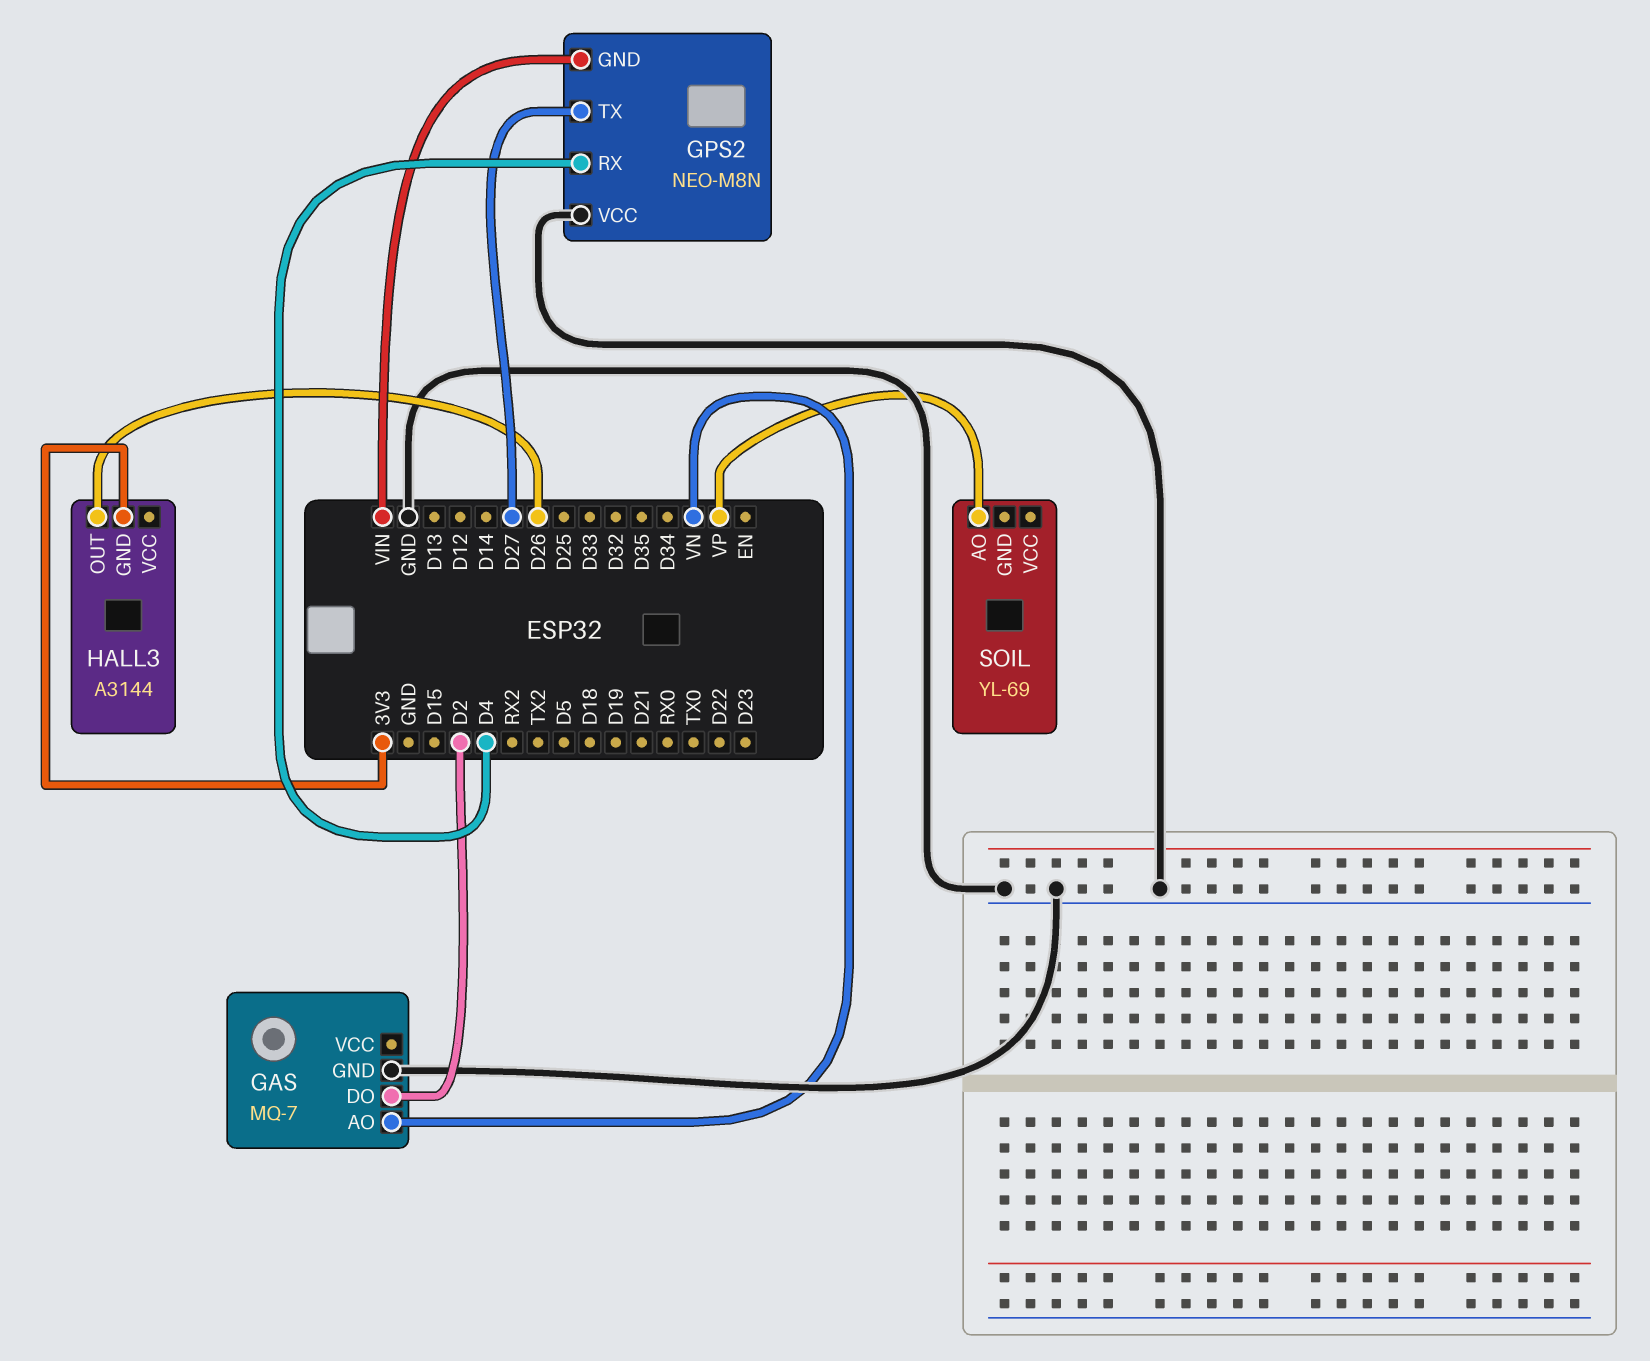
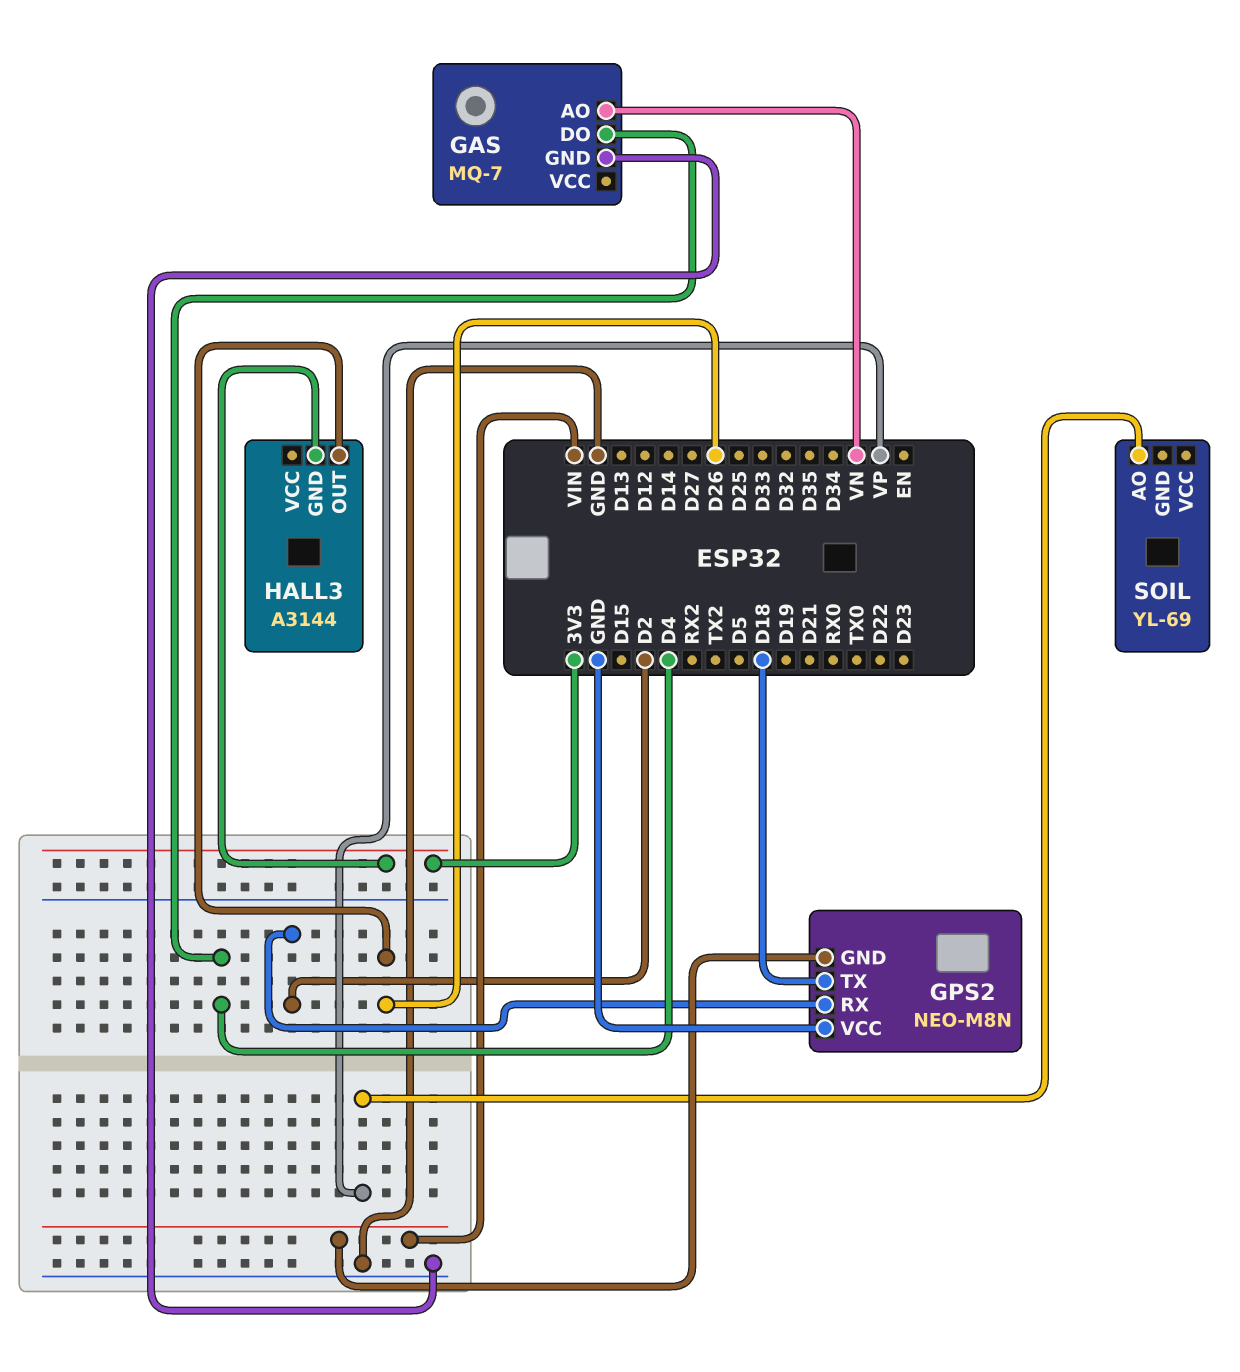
GAS pin DO: D2 -> D4
GPS2 pin RX: D4 -> D2
GPS2 pin TX: D27 -> D18

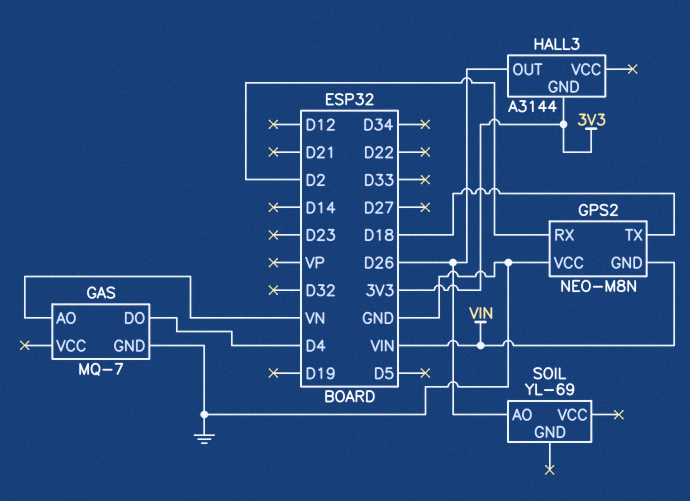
SOIL pin AO: VP -> D26

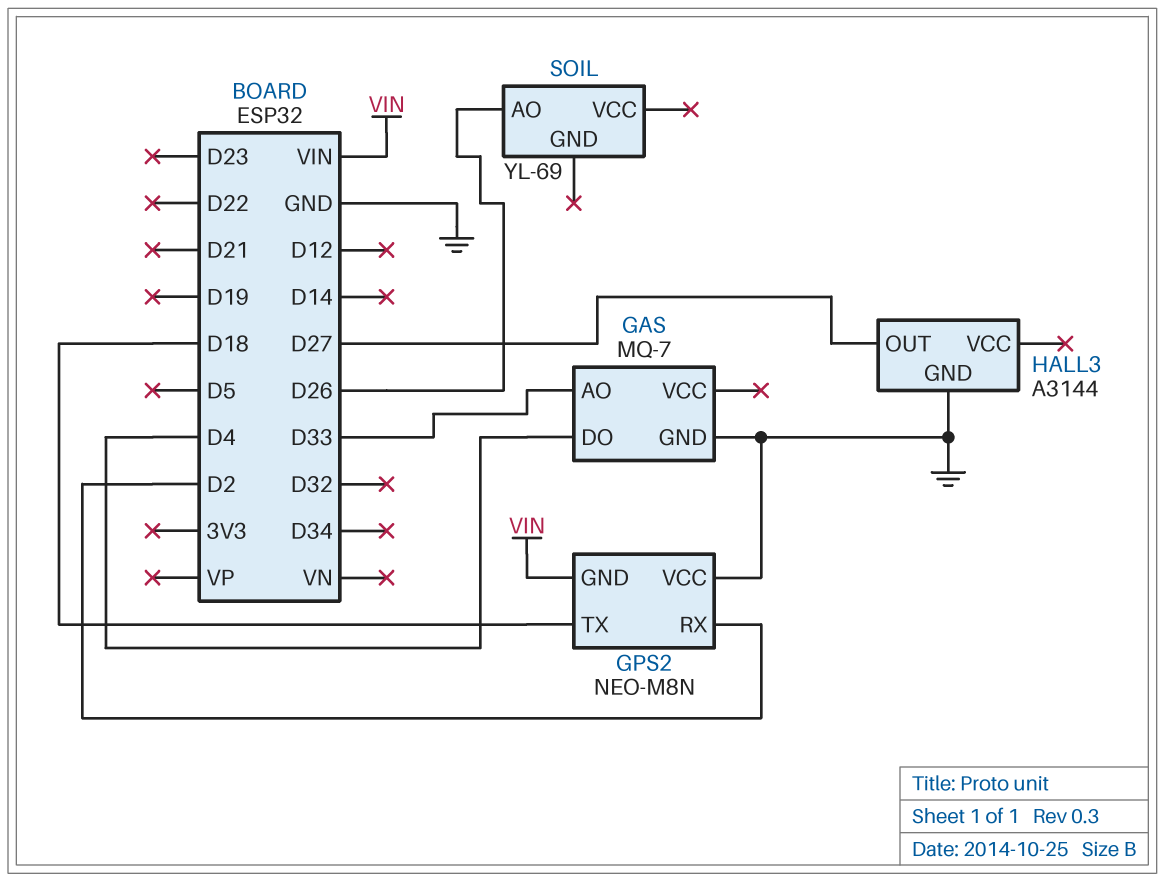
GAS pin AO: VN -> D33
HALL3 pin GND: 3V3 -> GND
HALL3 pin OUT: D26 -> D27

